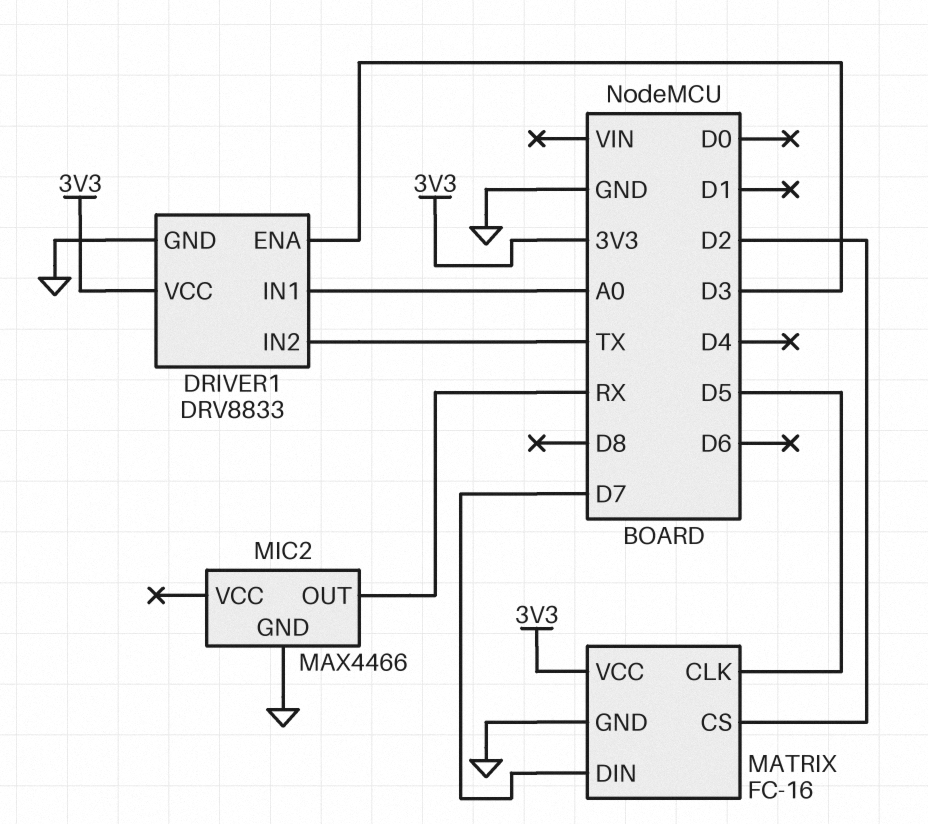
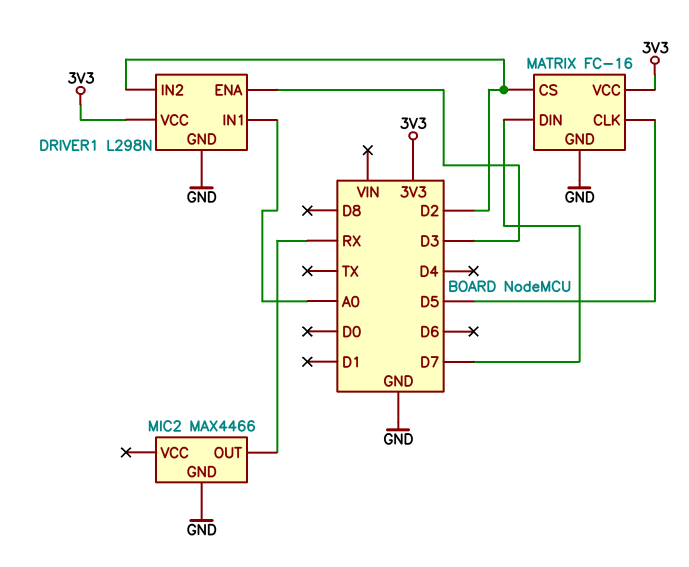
DRIVER1: DRV8833 -> L298N
DRIVER1 pin IN2: TX -> D2

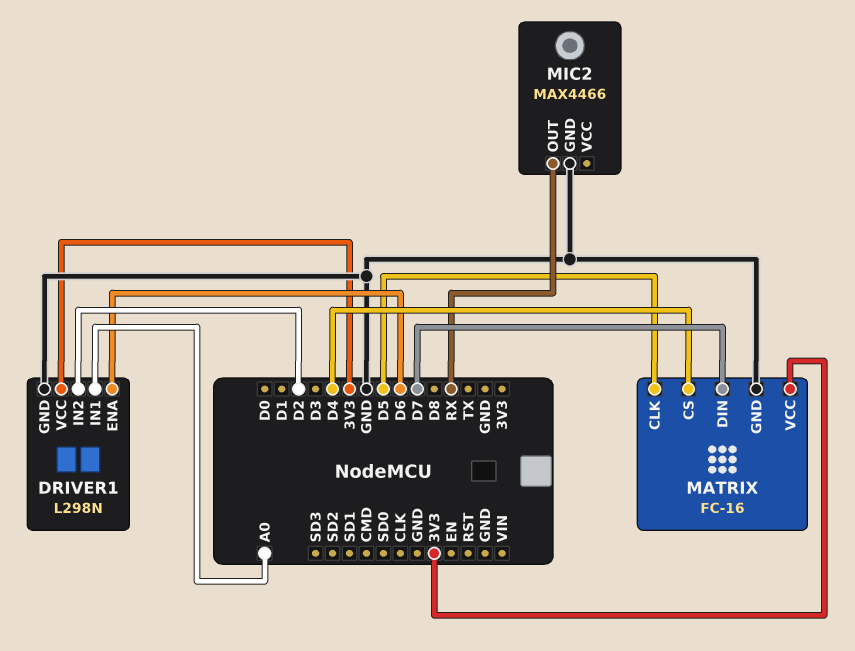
DRIVER1 pin ENA: D3 -> D6
MATRIX pin CS: D2 -> D4

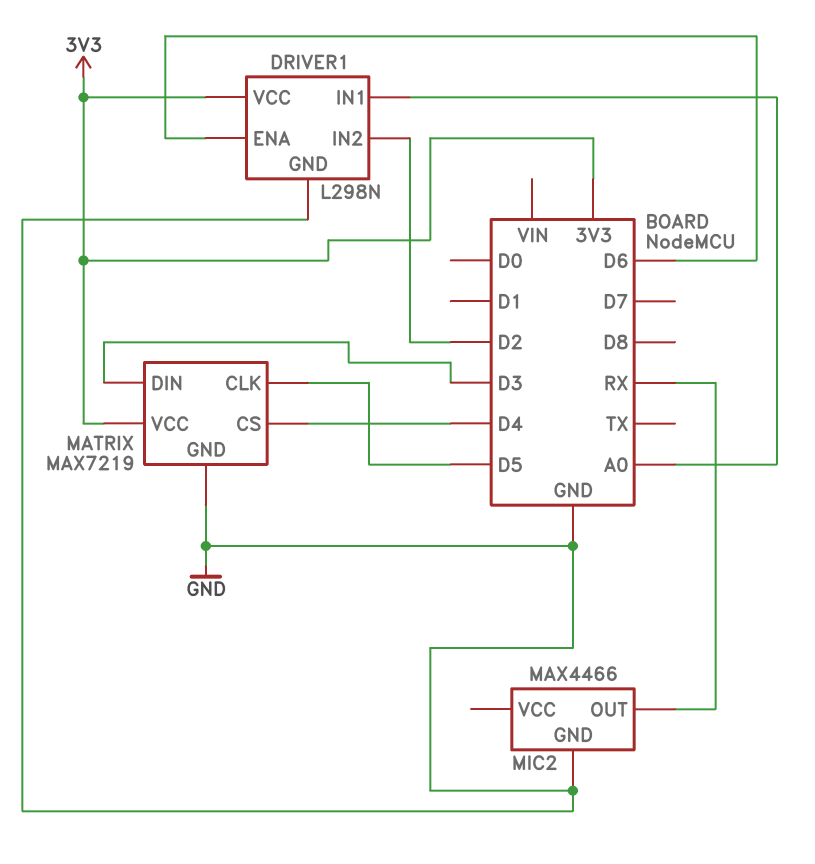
MATRIX: FC-16 -> MAX7219
MATRIX pin DIN: D7 -> D3

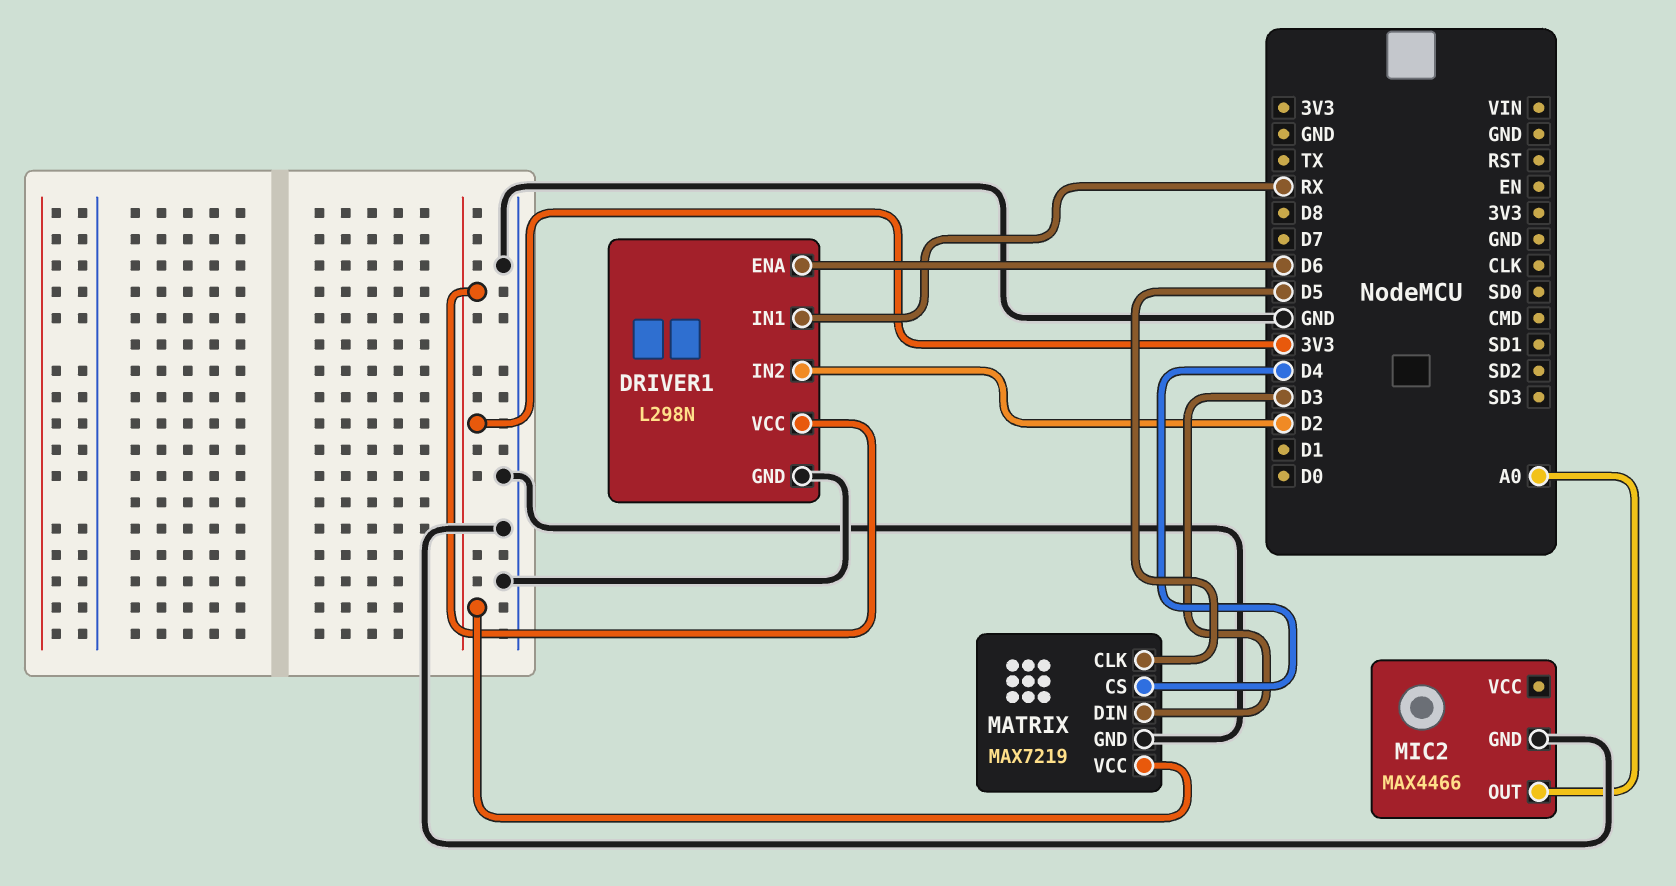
DRIVER1 pin IN1: A0 -> RX
MIC2 pin OUT: RX -> A0

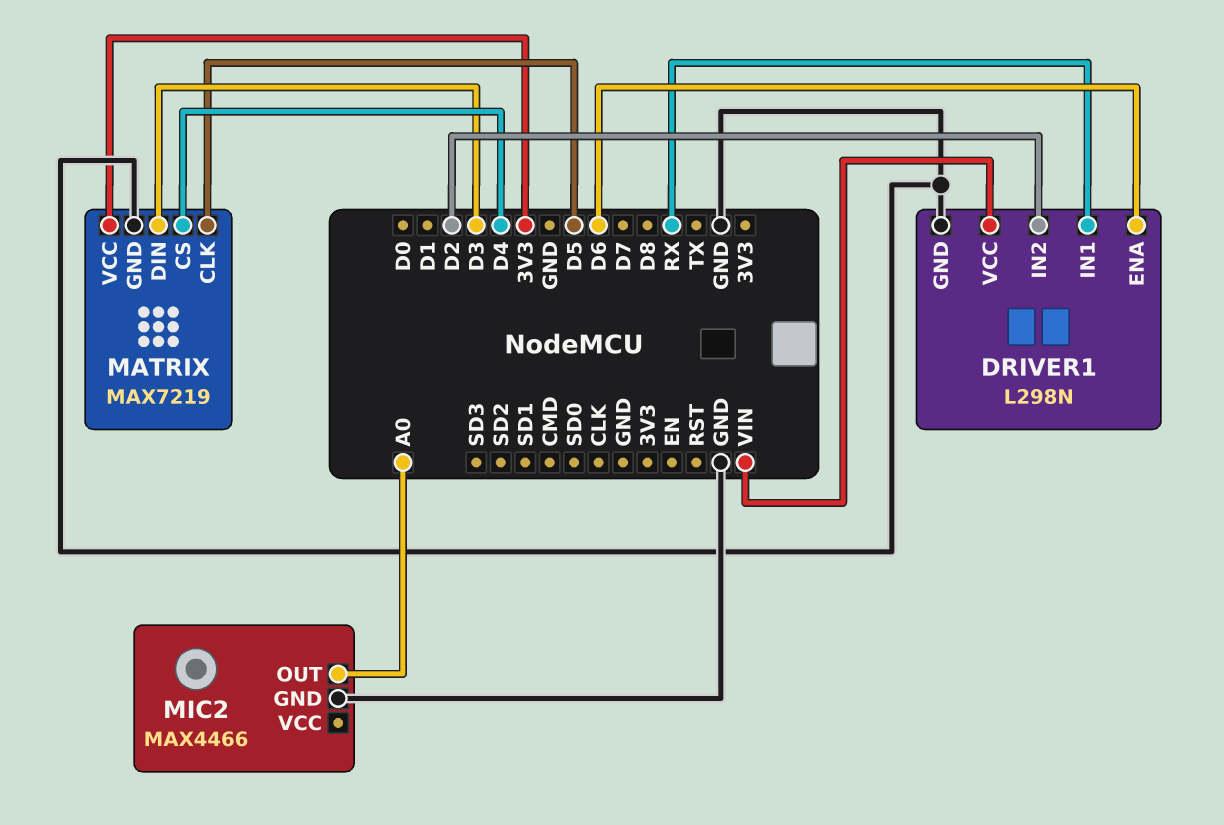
DRIVER1 pin VCC: 3V3 -> VIN

